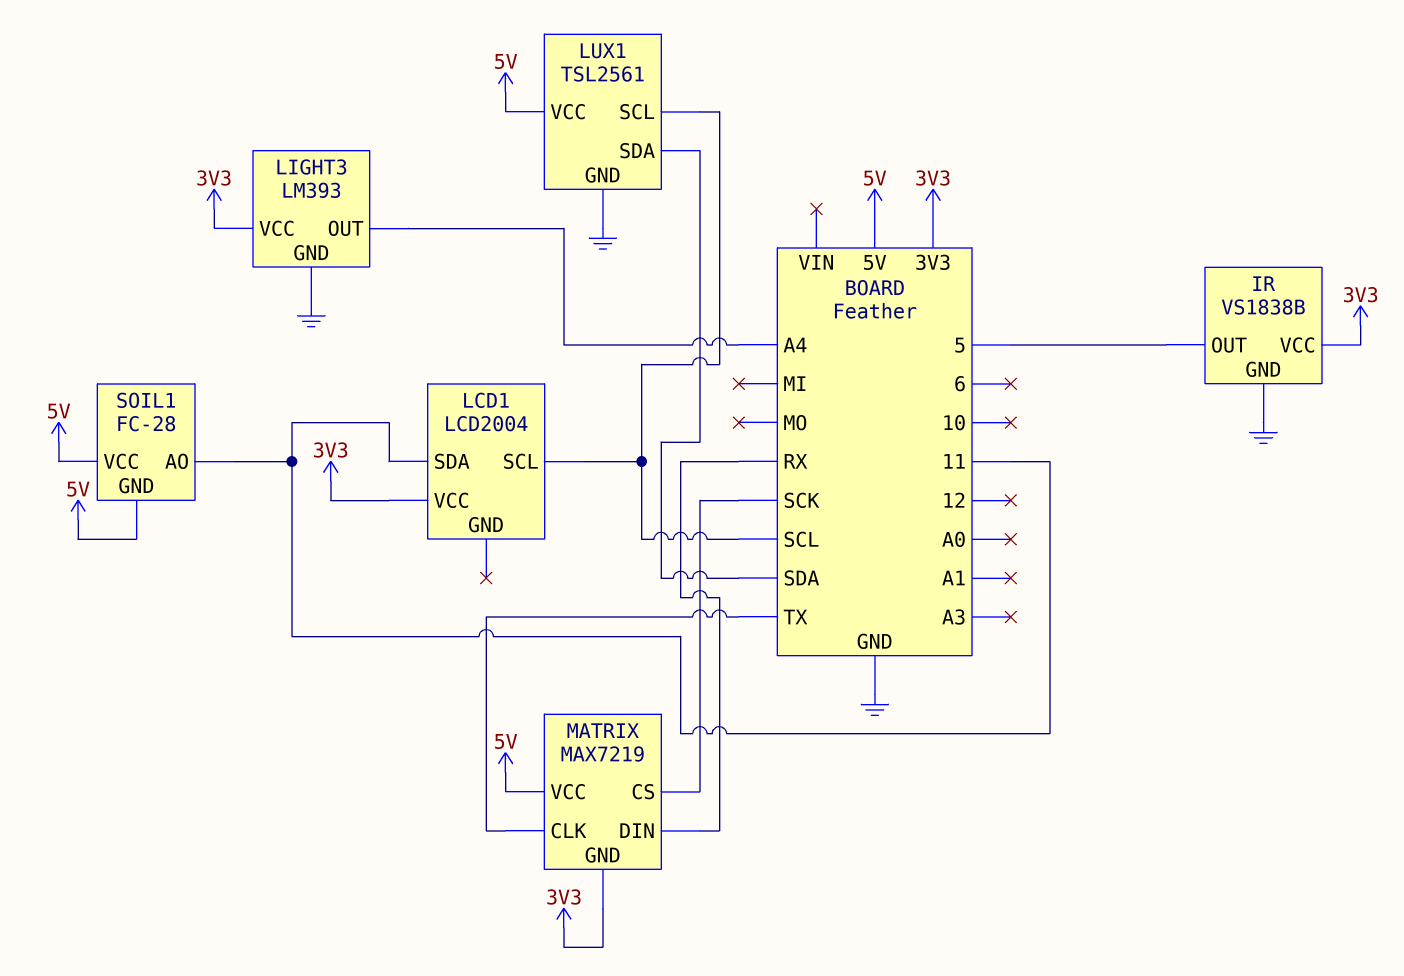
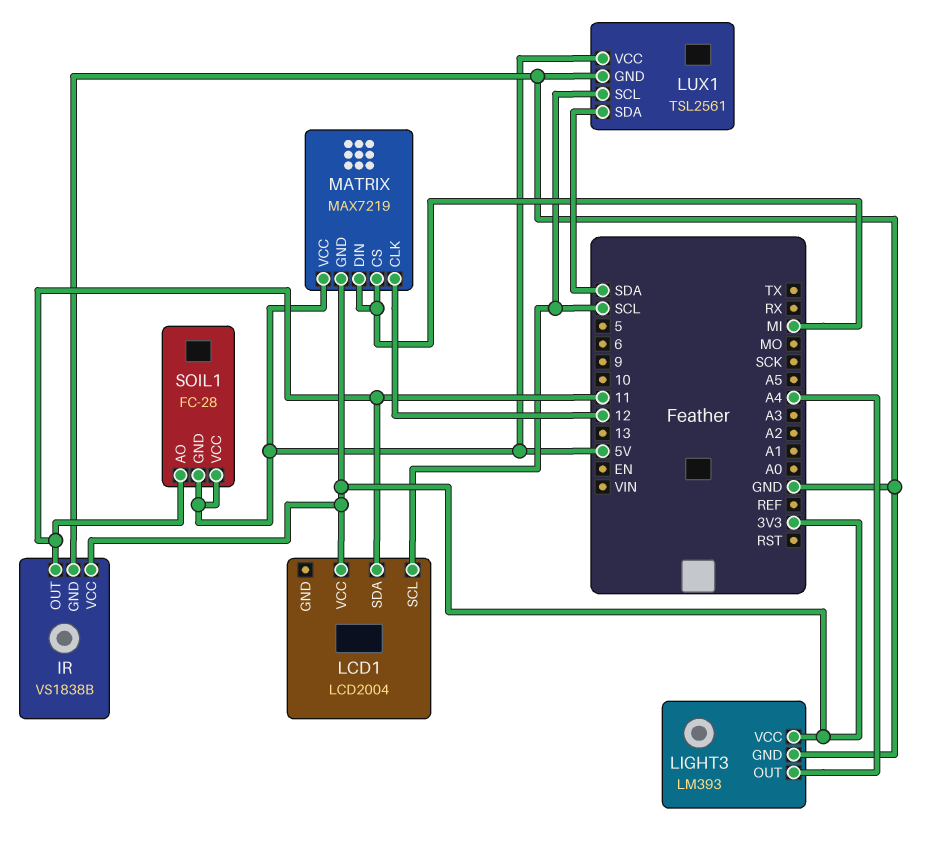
IR pin OUT: 5 -> 11
MATRIX pin CLK: TX -> 12
MATRIX pin CS: SCK -> MI
MATRIX pin DIN: RX -> MI

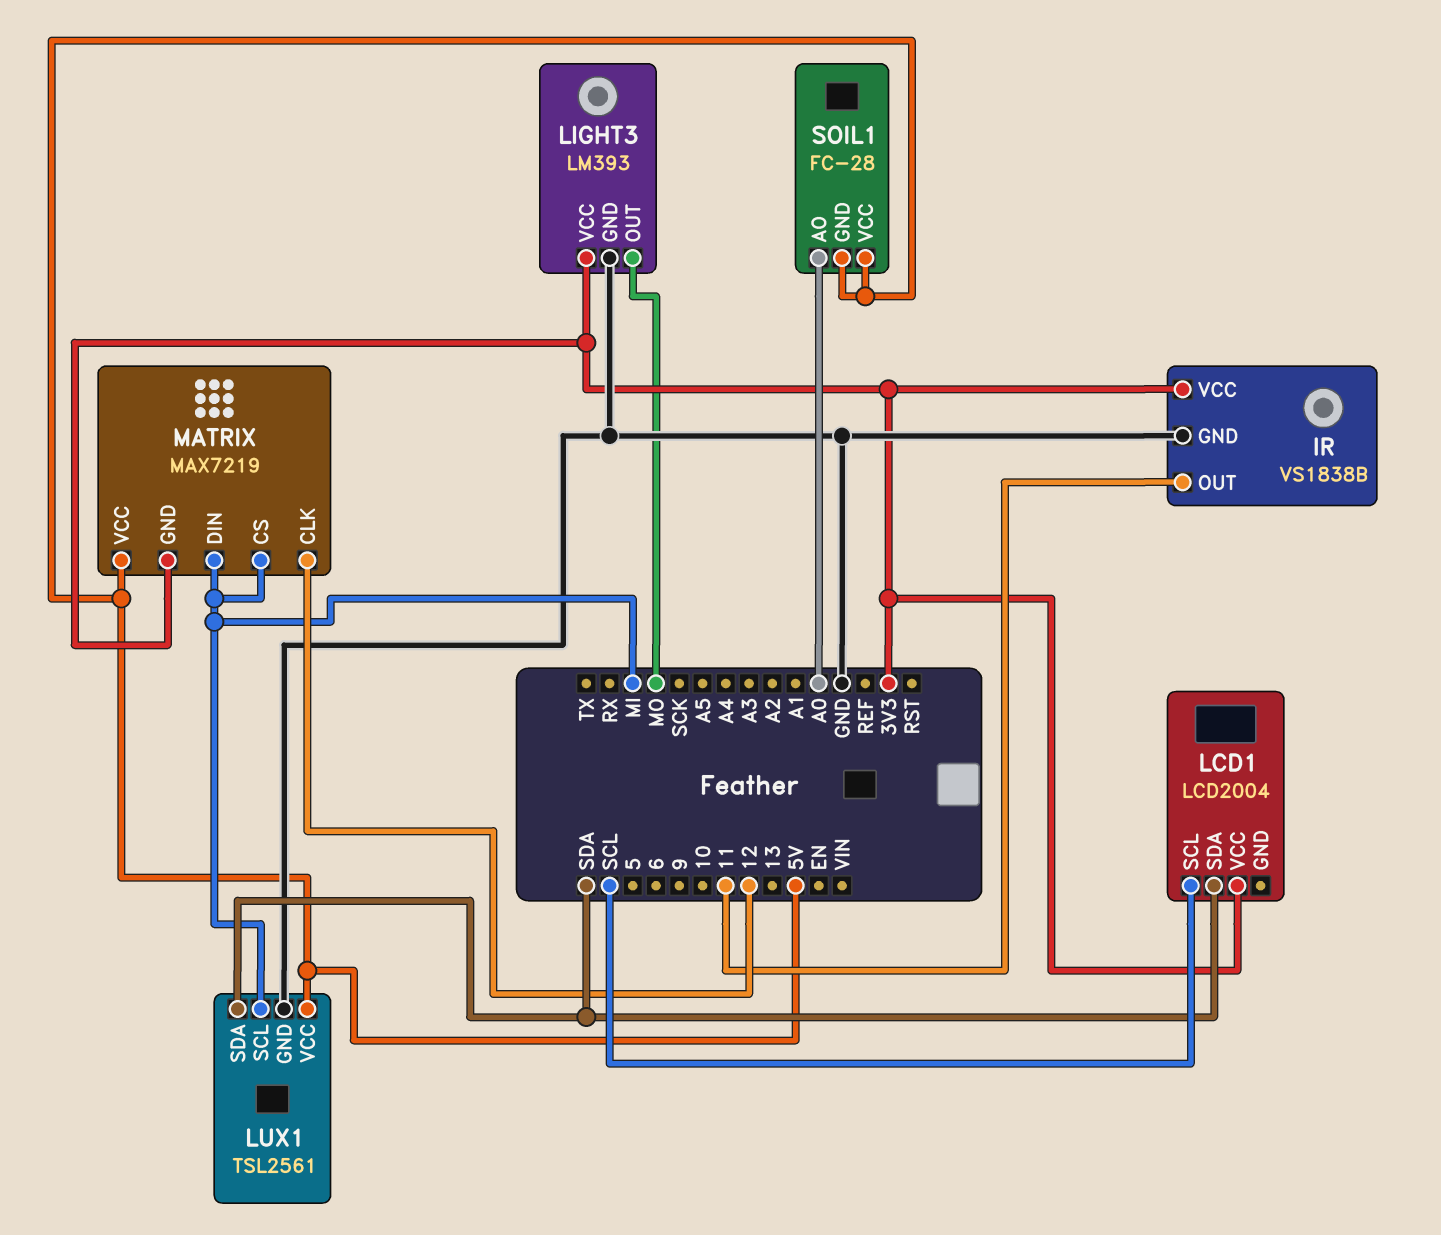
LCD1 pin SDA: 11 -> SDA
LIGHT3 pin OUT: A4 -> MO
LUX1 pin SCL: SCL -> MI
SOIL1 pin AO: 11 -> A0

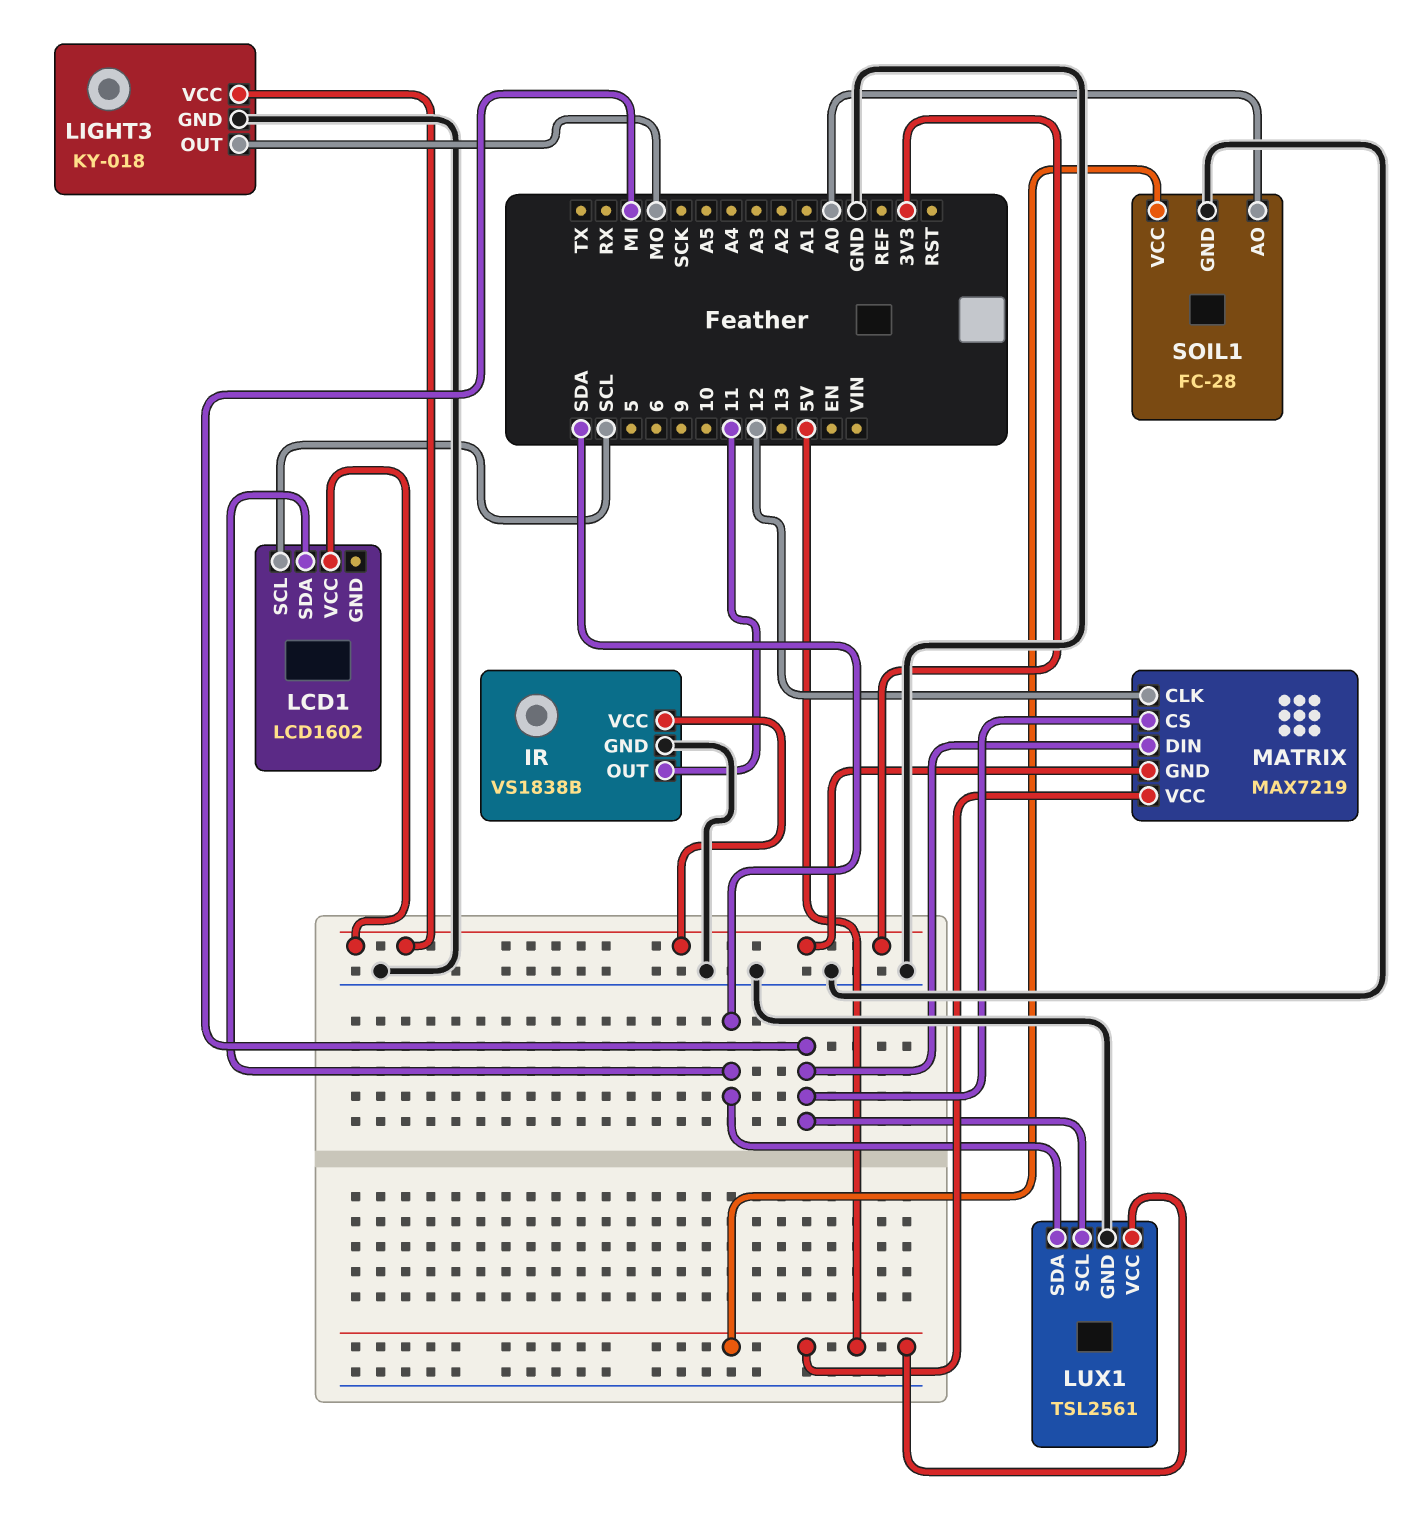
LCD1: LCD2004 -> LCD1602
LIGHT3: LM393 -> KY-018
SOIL1 pin GND: 5V -> GND

